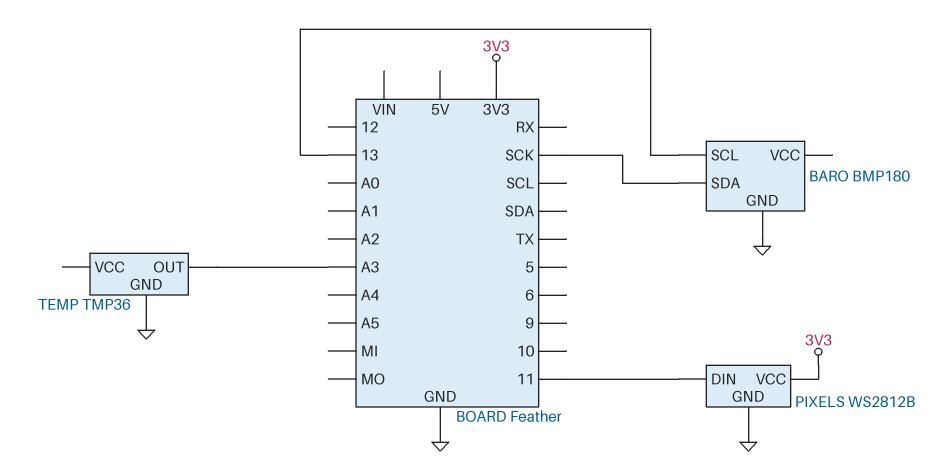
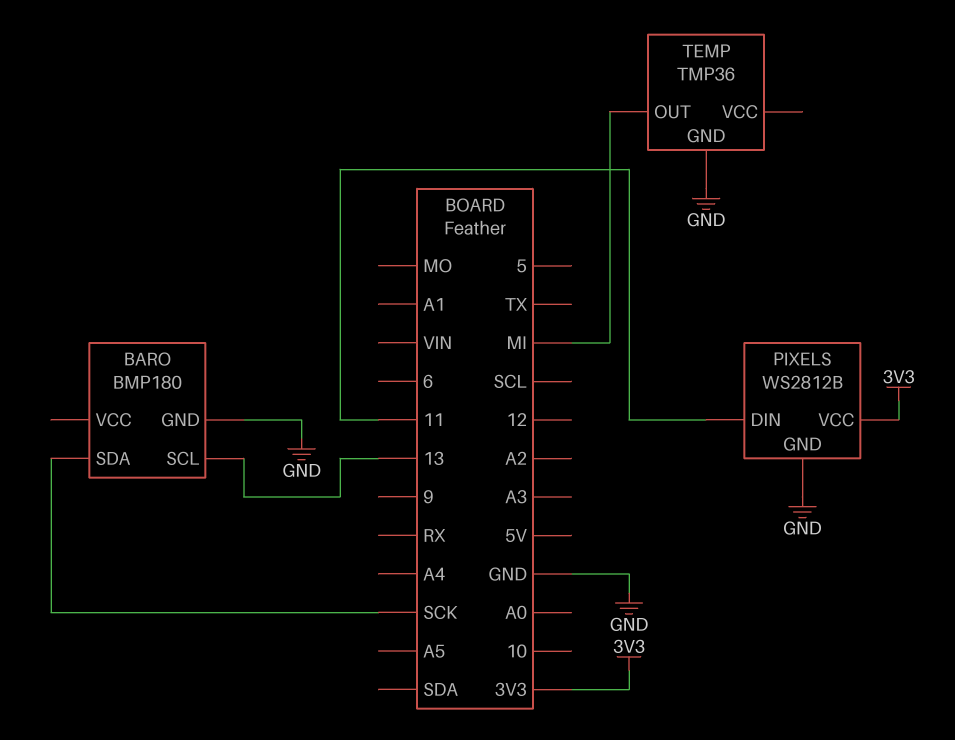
TEMP pin OUT: A3 -> MI

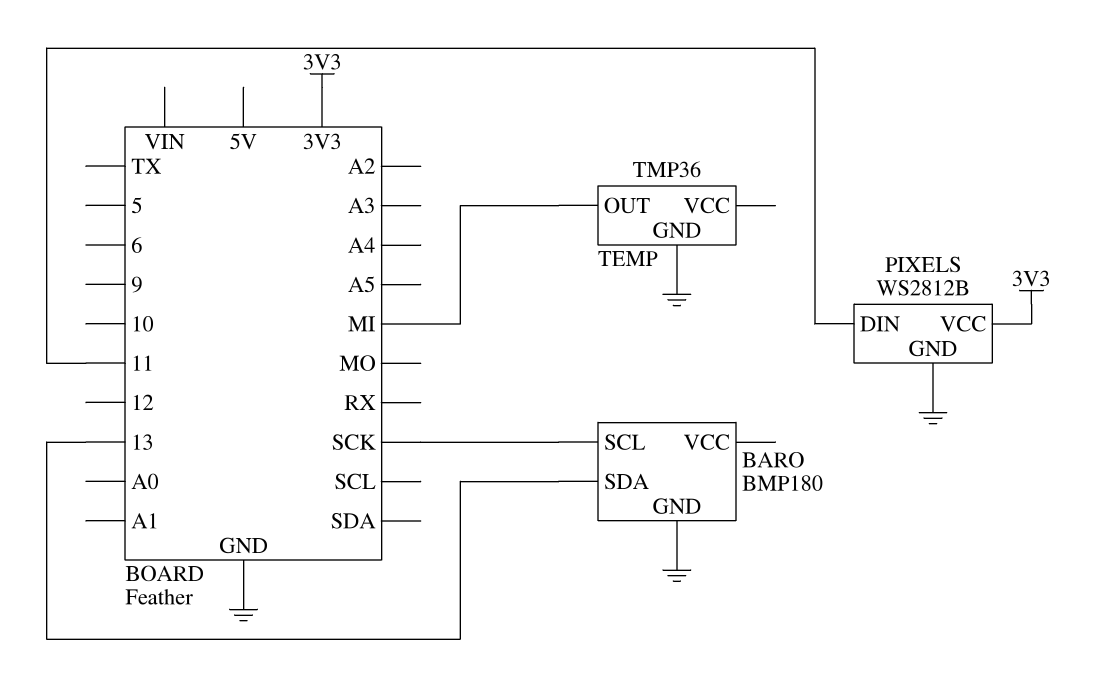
BARO pin SCL: 13 -> SCK
BARO pin SDA: SCK -> 13

